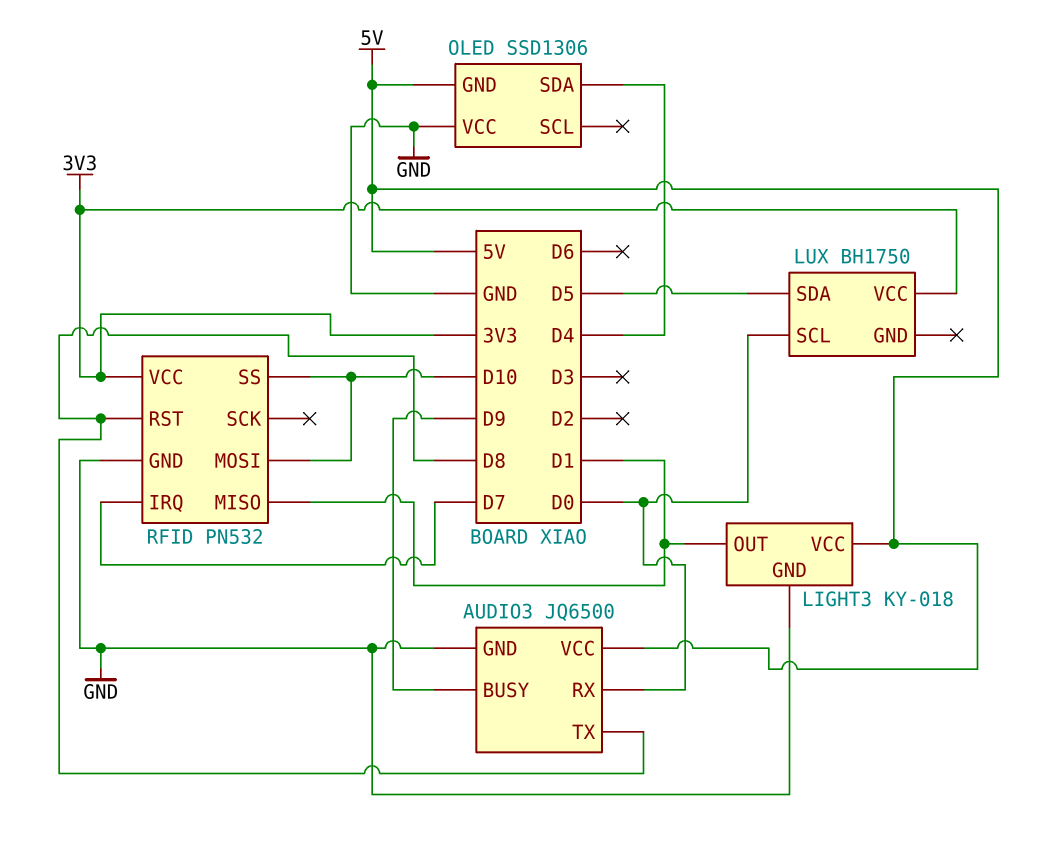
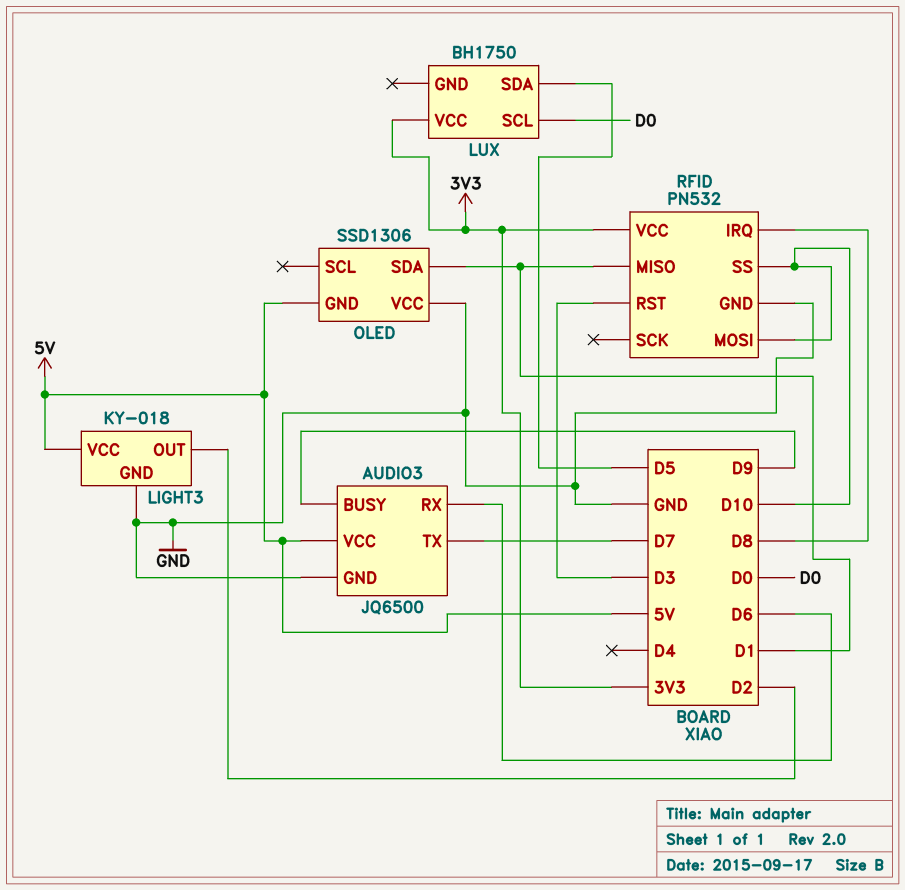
AUDIO3 pin RX: D0 -> D6
AUDIO3 pin TX: D8 -> D7
LIGHT3 pin OUT: D1 -> D2
OLED pin SDA: D4 -> D1
RFID pin IRQ: D7 -> D8
RFID pin RST: D8 -> D3

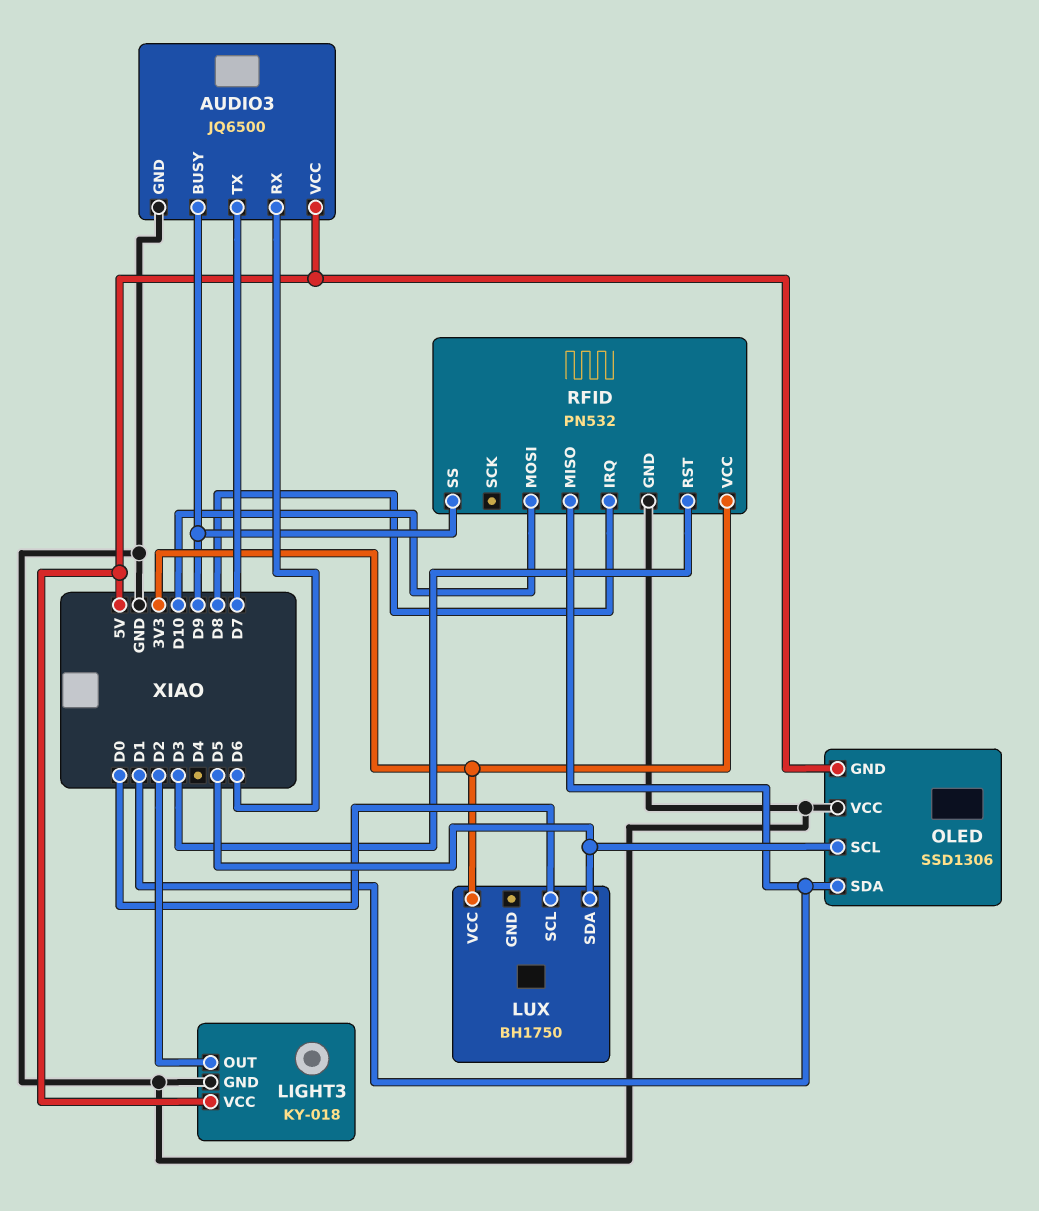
OLED pin SCL: none -> D5
RFID pin SS: D10 -> D9

